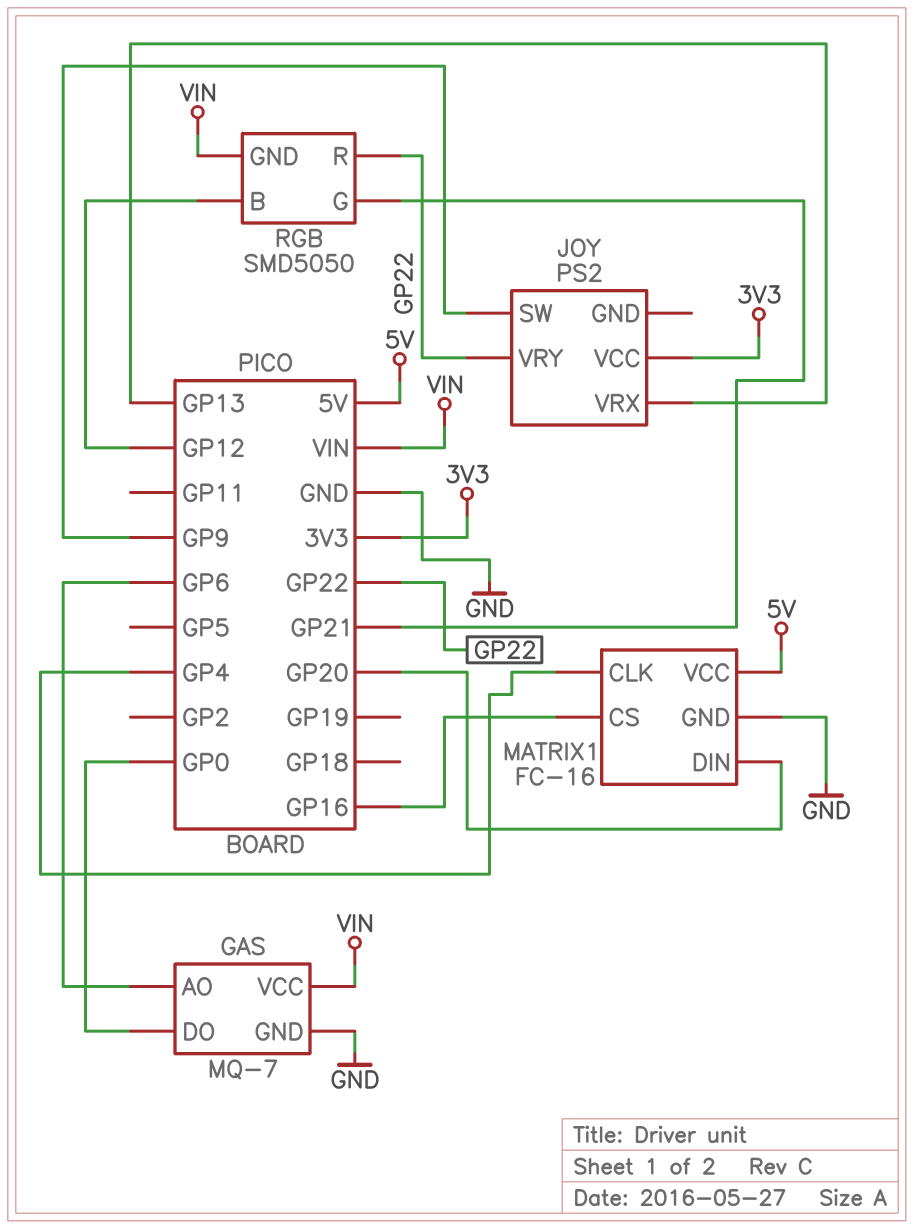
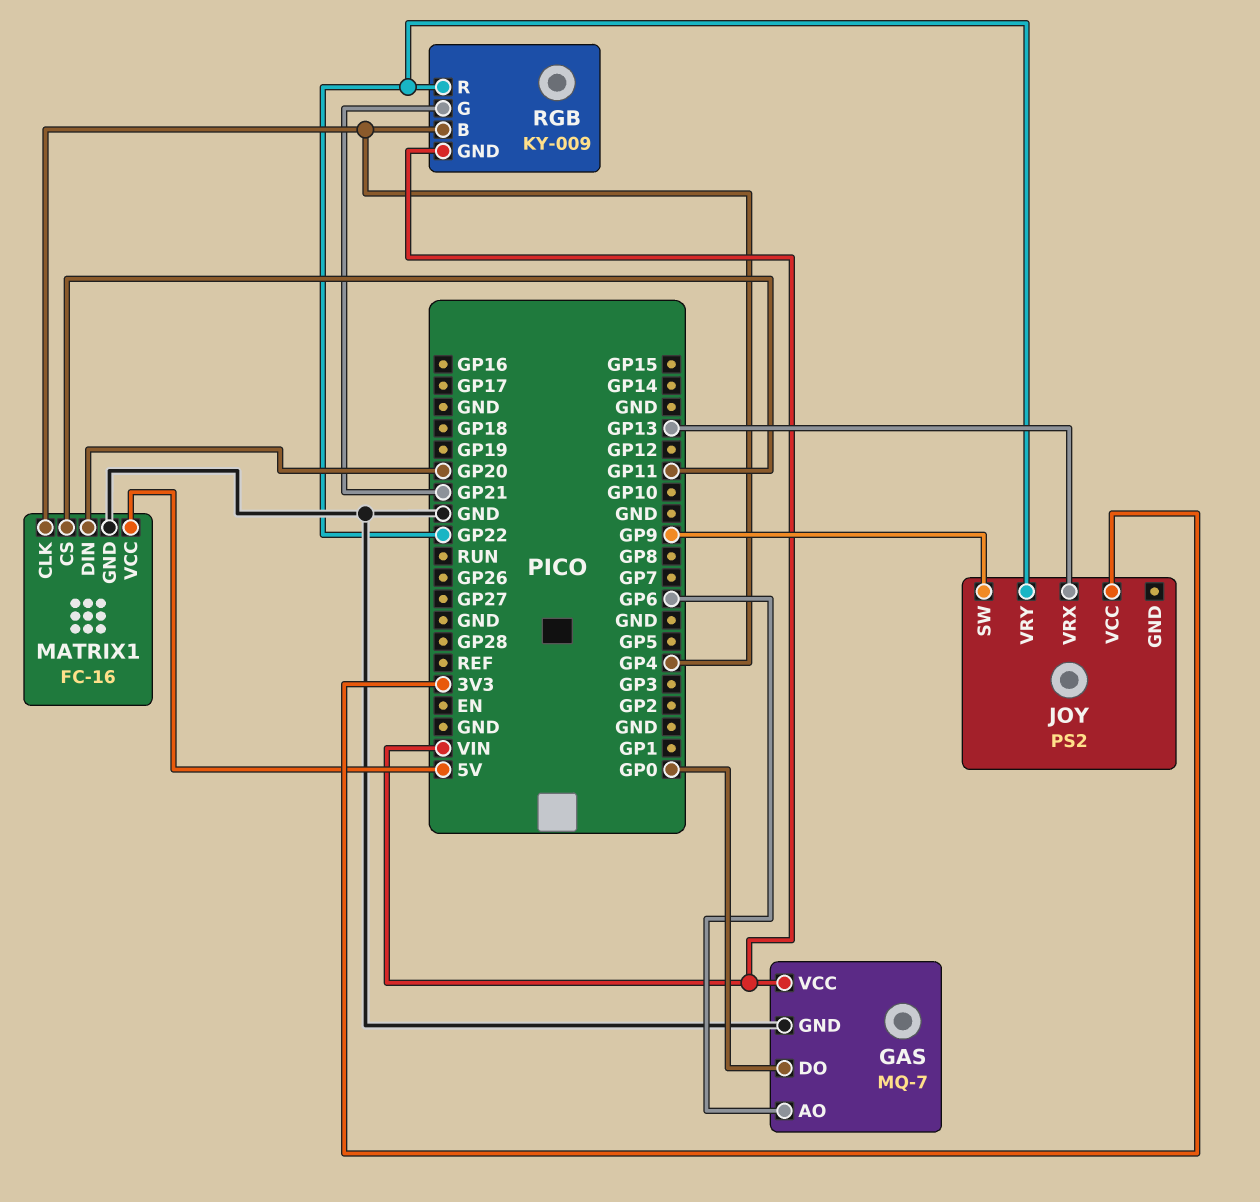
MATRIX1 pin CS: GP16 -> GP11
RGB: SMD5050 -> KY-009
RGB pin B: GP12 -> GP4

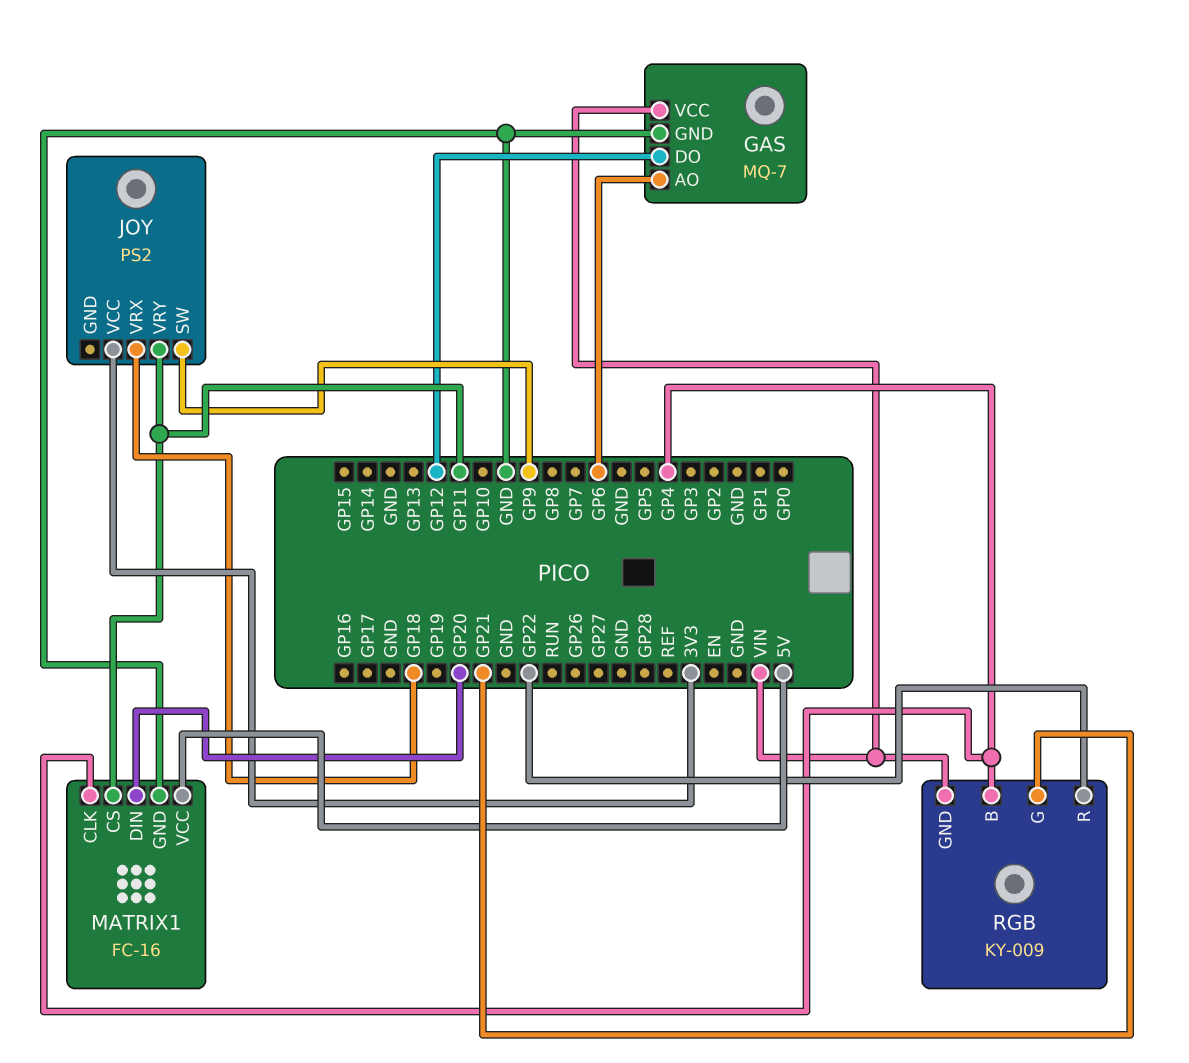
GAS pin DO: GP0 -> GP12
JOY pin VRX: GP13 -> GP18
JOY pin VRY: GP22 -> GP11

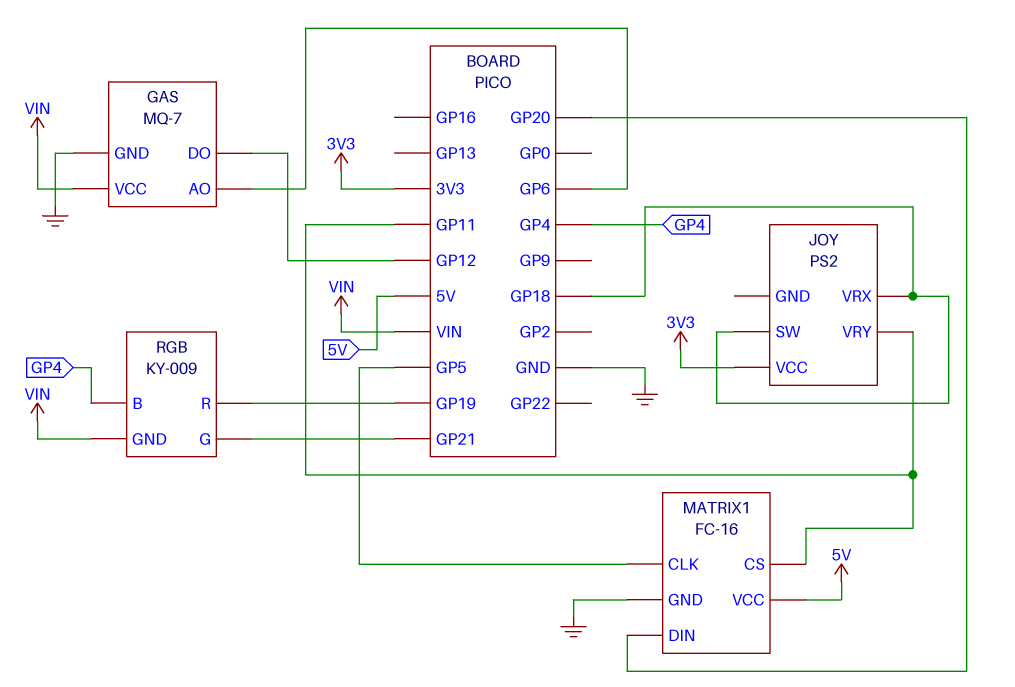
JOY pin SW: GP9 -> GP18
MATRIX1 pin CLK: GP4 -> GP5
RGB pin R: GP22 -> GP19

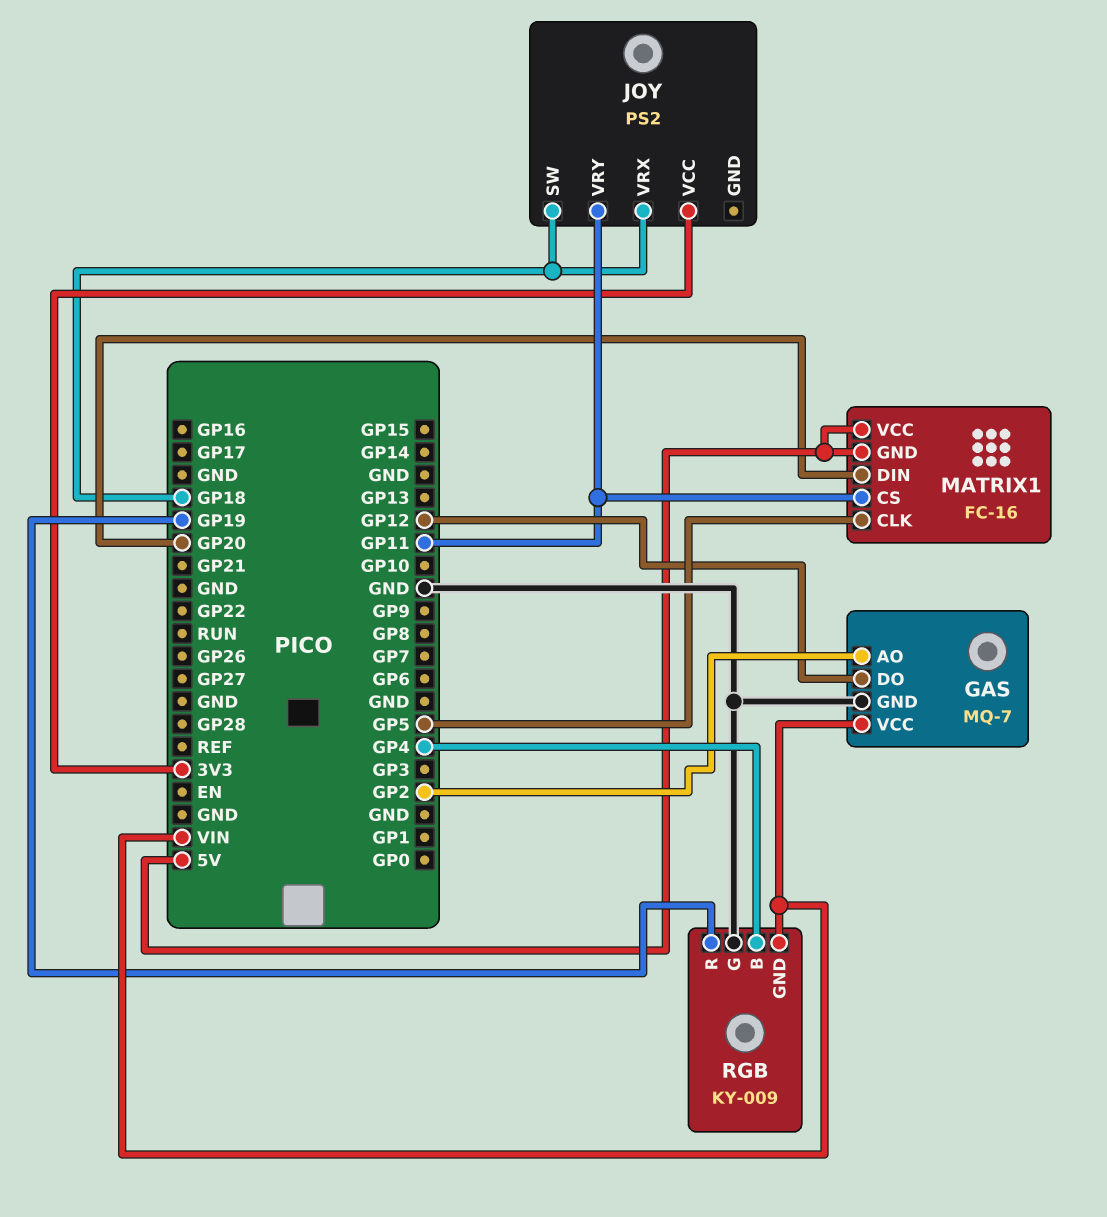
GAS pin AO: GP6 -> GP2
MATRIX1 pin GND: GND -> 5V
RGB pin G: GP21 -> GND

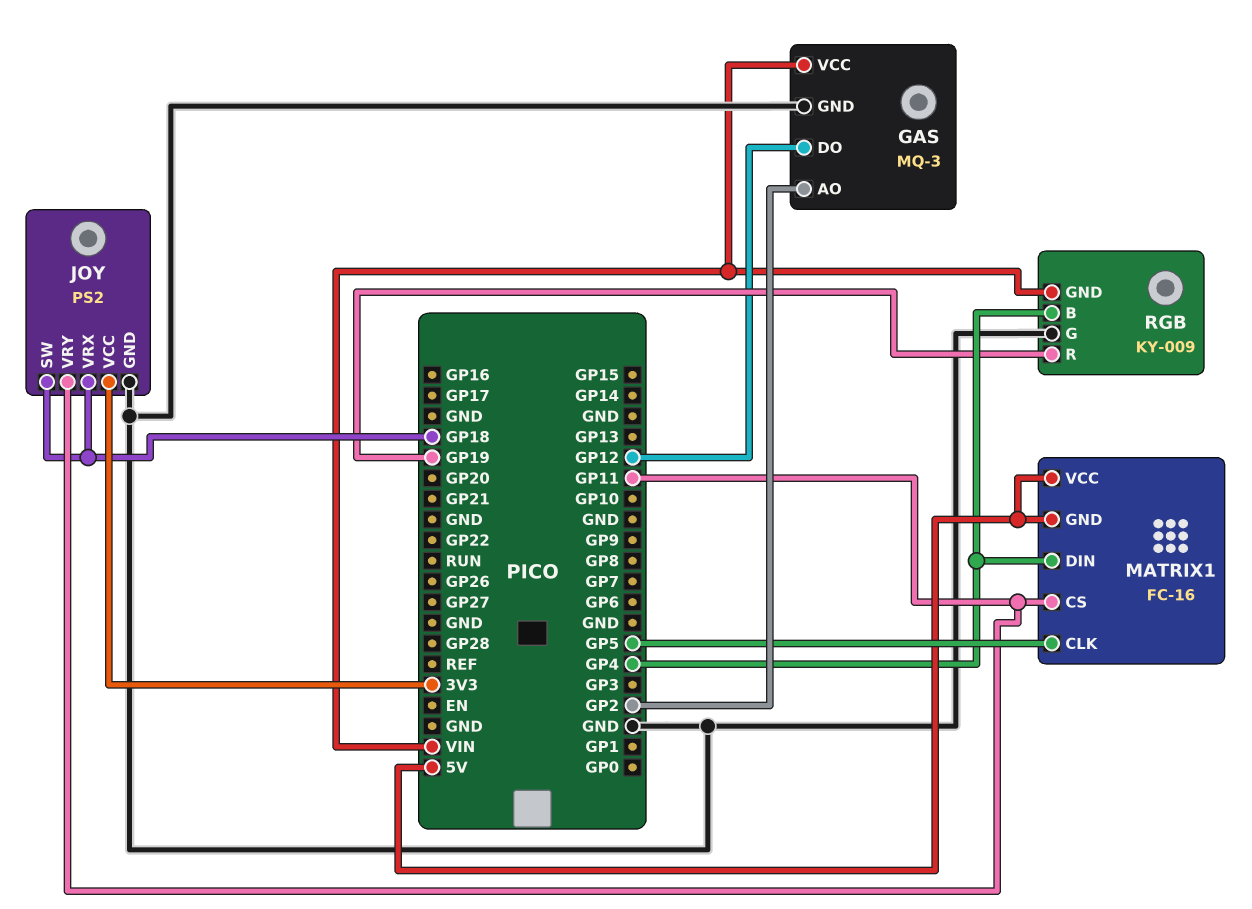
GAS: MQ-7 -> MQ-3
JOY pin GND: none -> GND
MATRIX1 pin DIN: GP20 -> GP4

